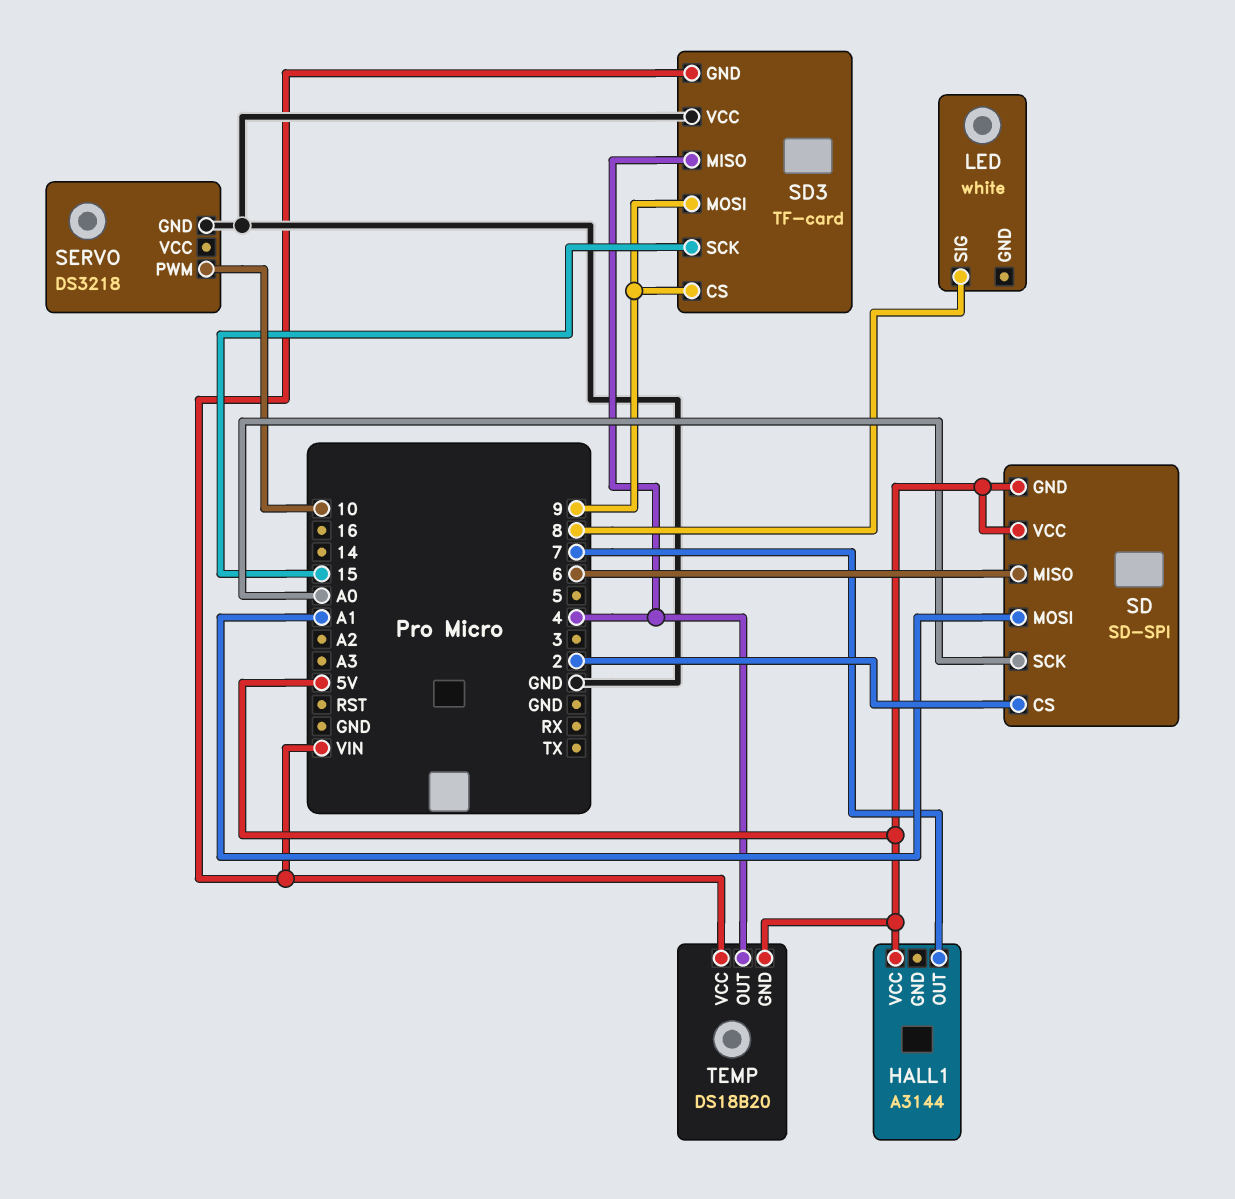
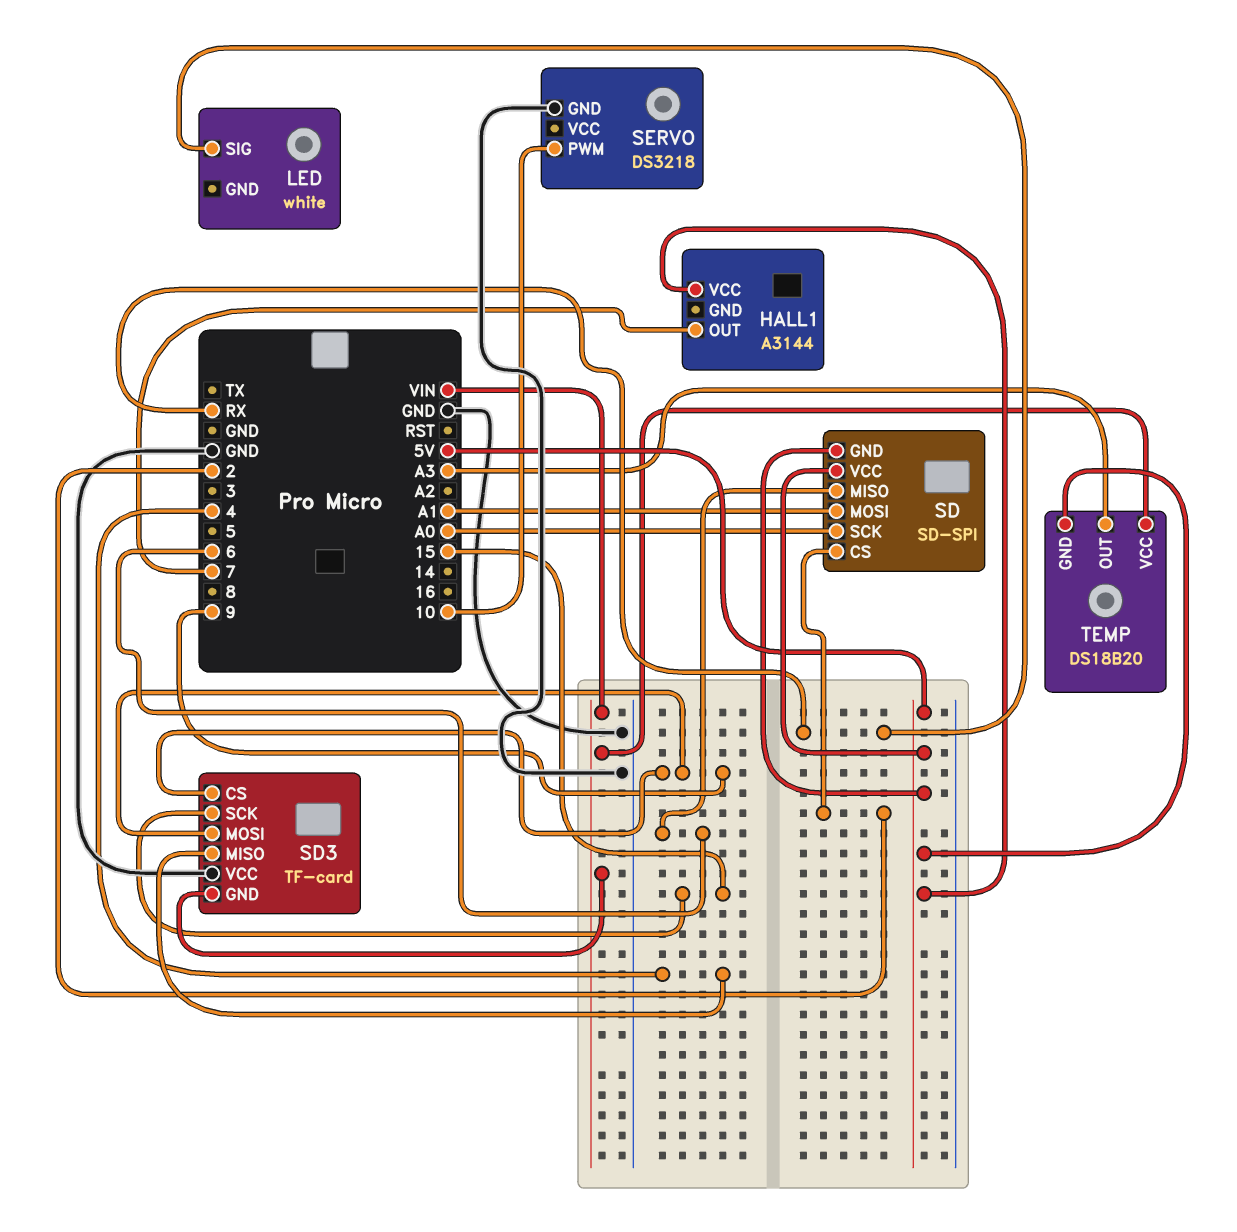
LED pin SIG: 8 -> RX
TEMP pin OUT: 4 -> A3

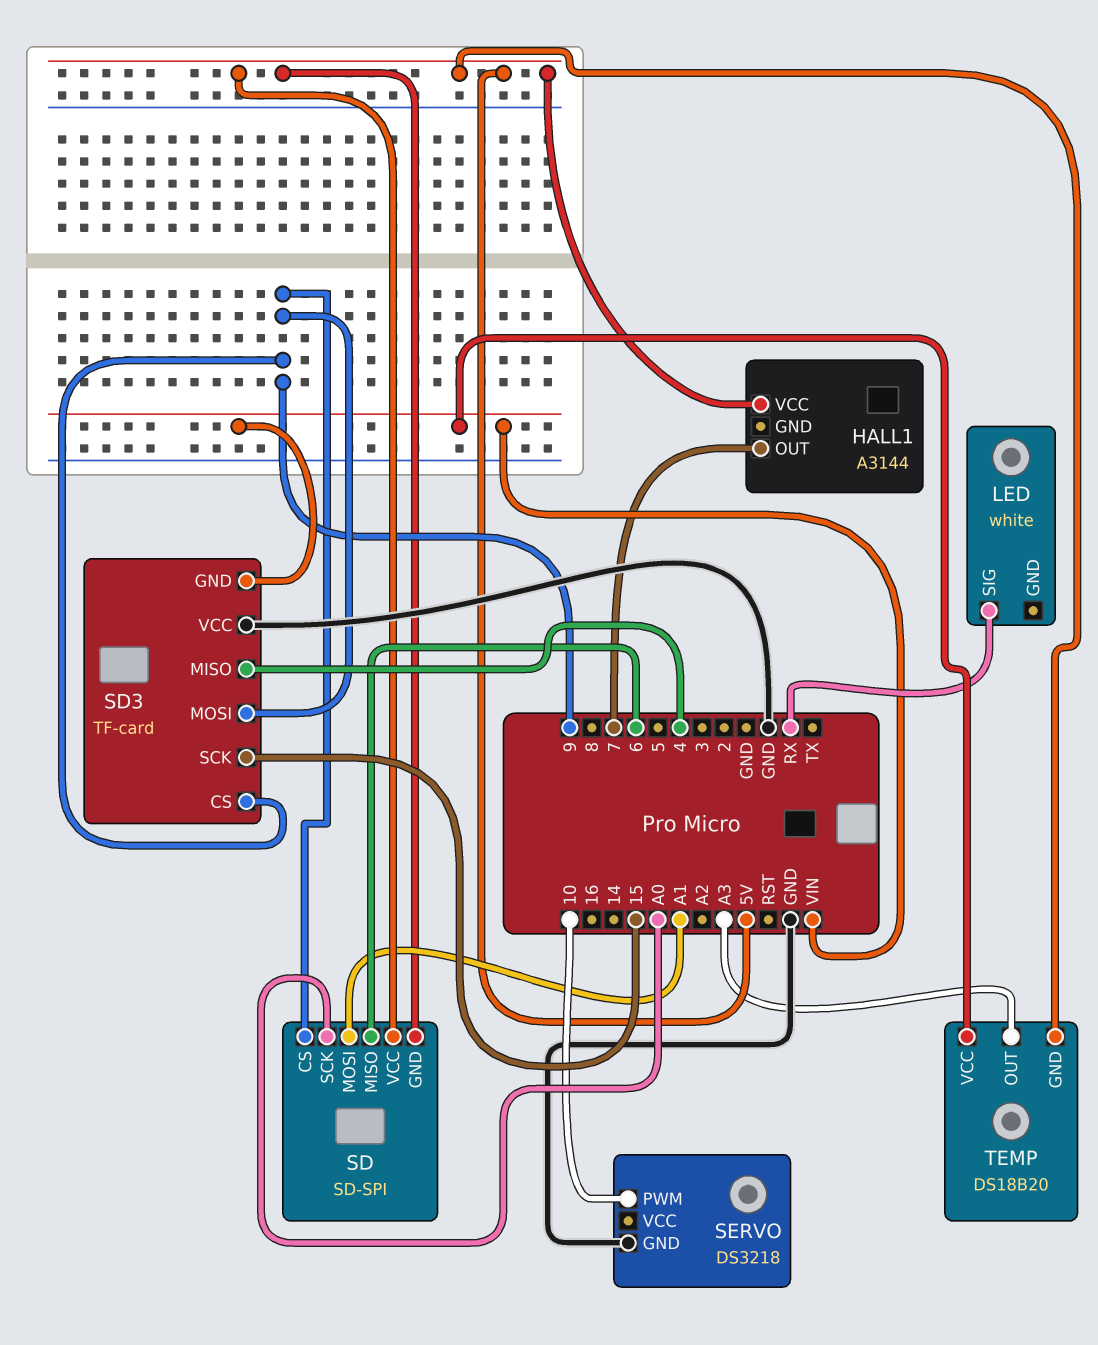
SD pin CS: 2 -> 9

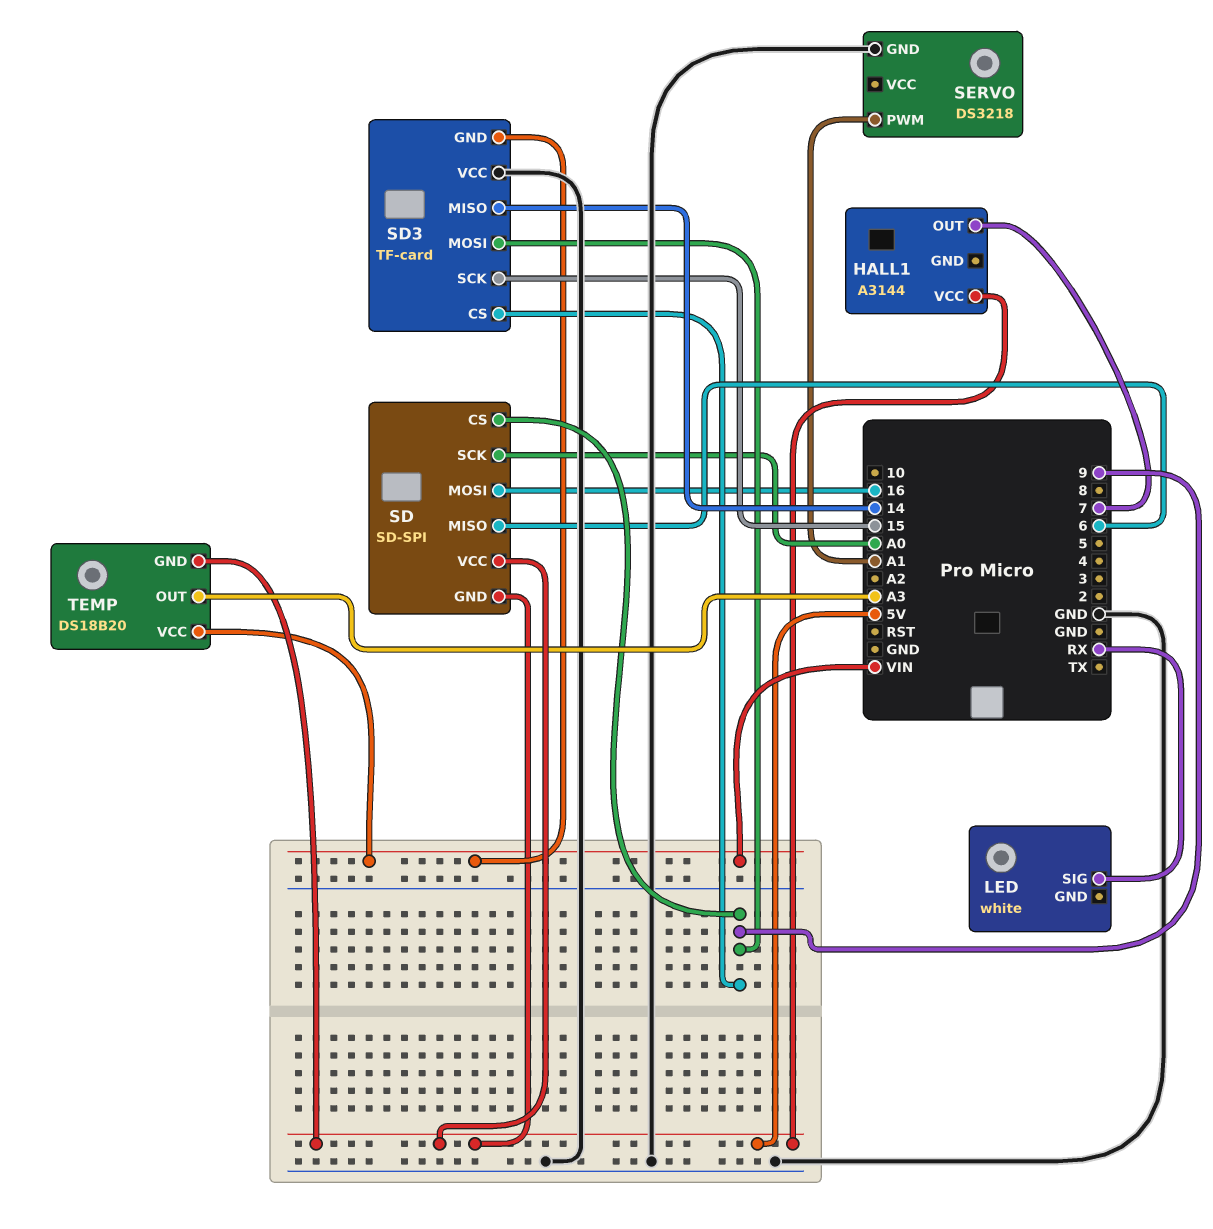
SD pin MOSI: A1 -> 16
SD3 pin MISO: 4 -> 14
SERVO pin PWM: 10 -> A1

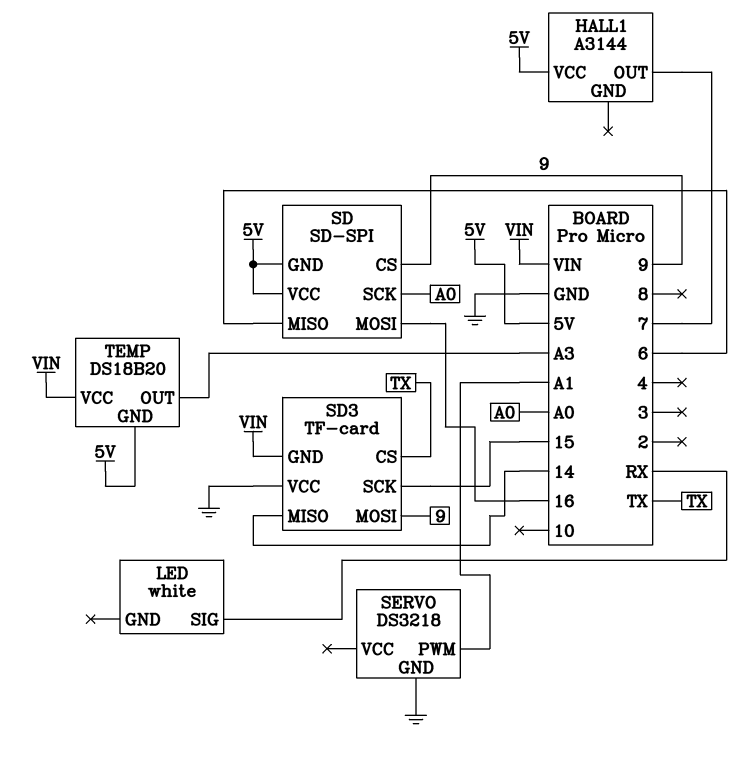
SD3 pin CS: 9 -> TX

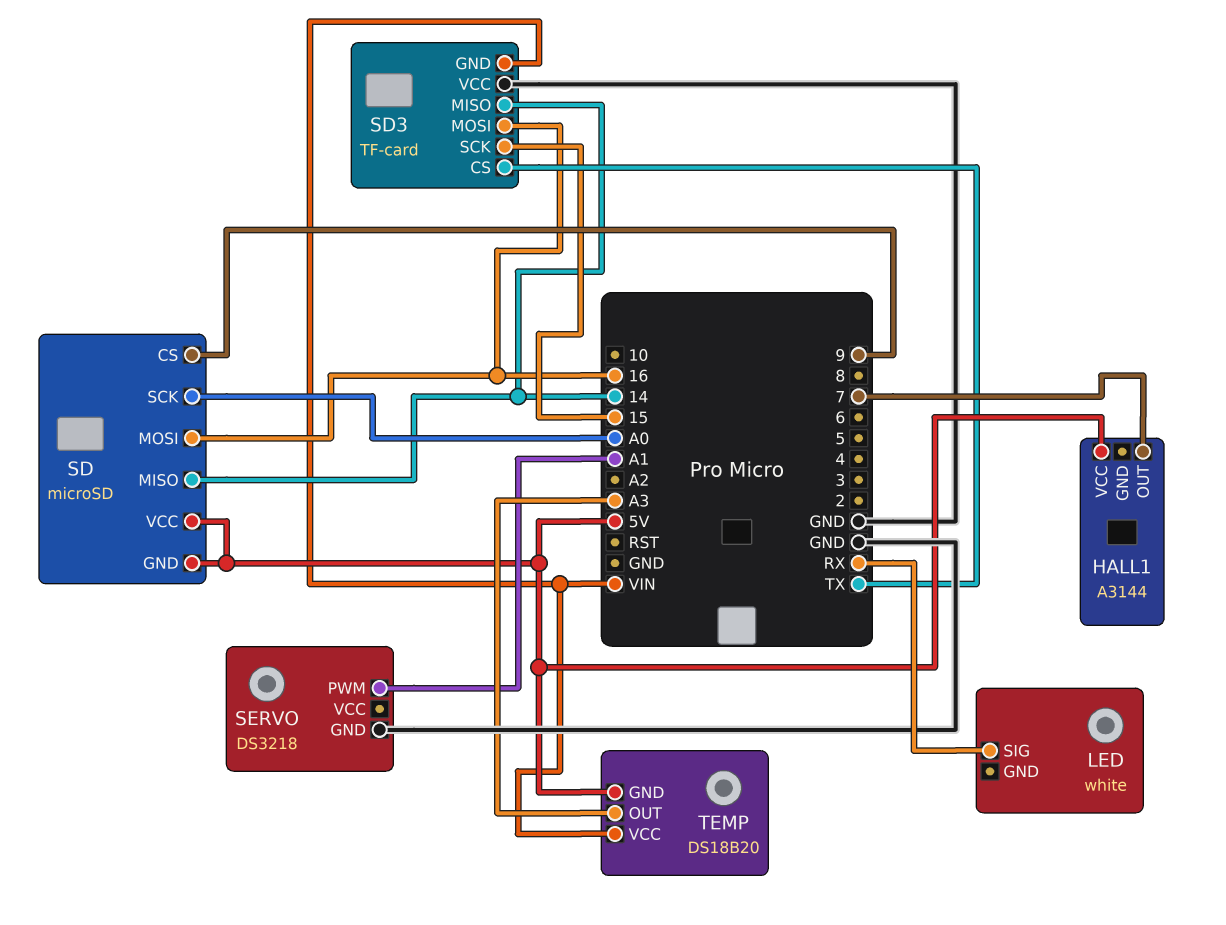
SD: SD-SPI -> microSD
SD pin MISO: 6 -> 14
SD3 pin MOSI: 9 -> 16

